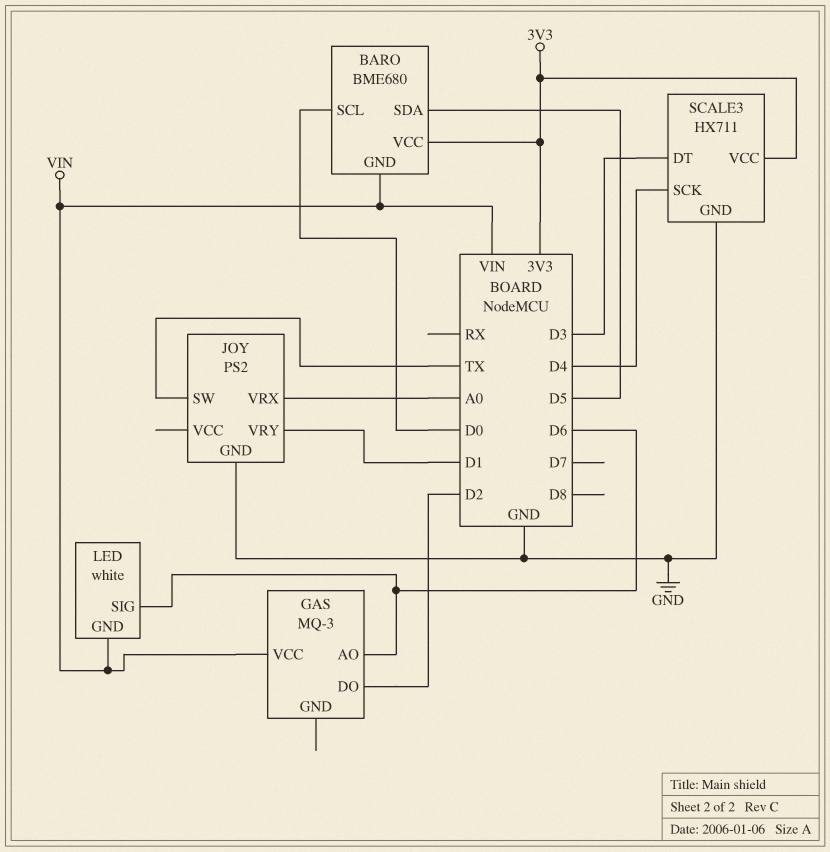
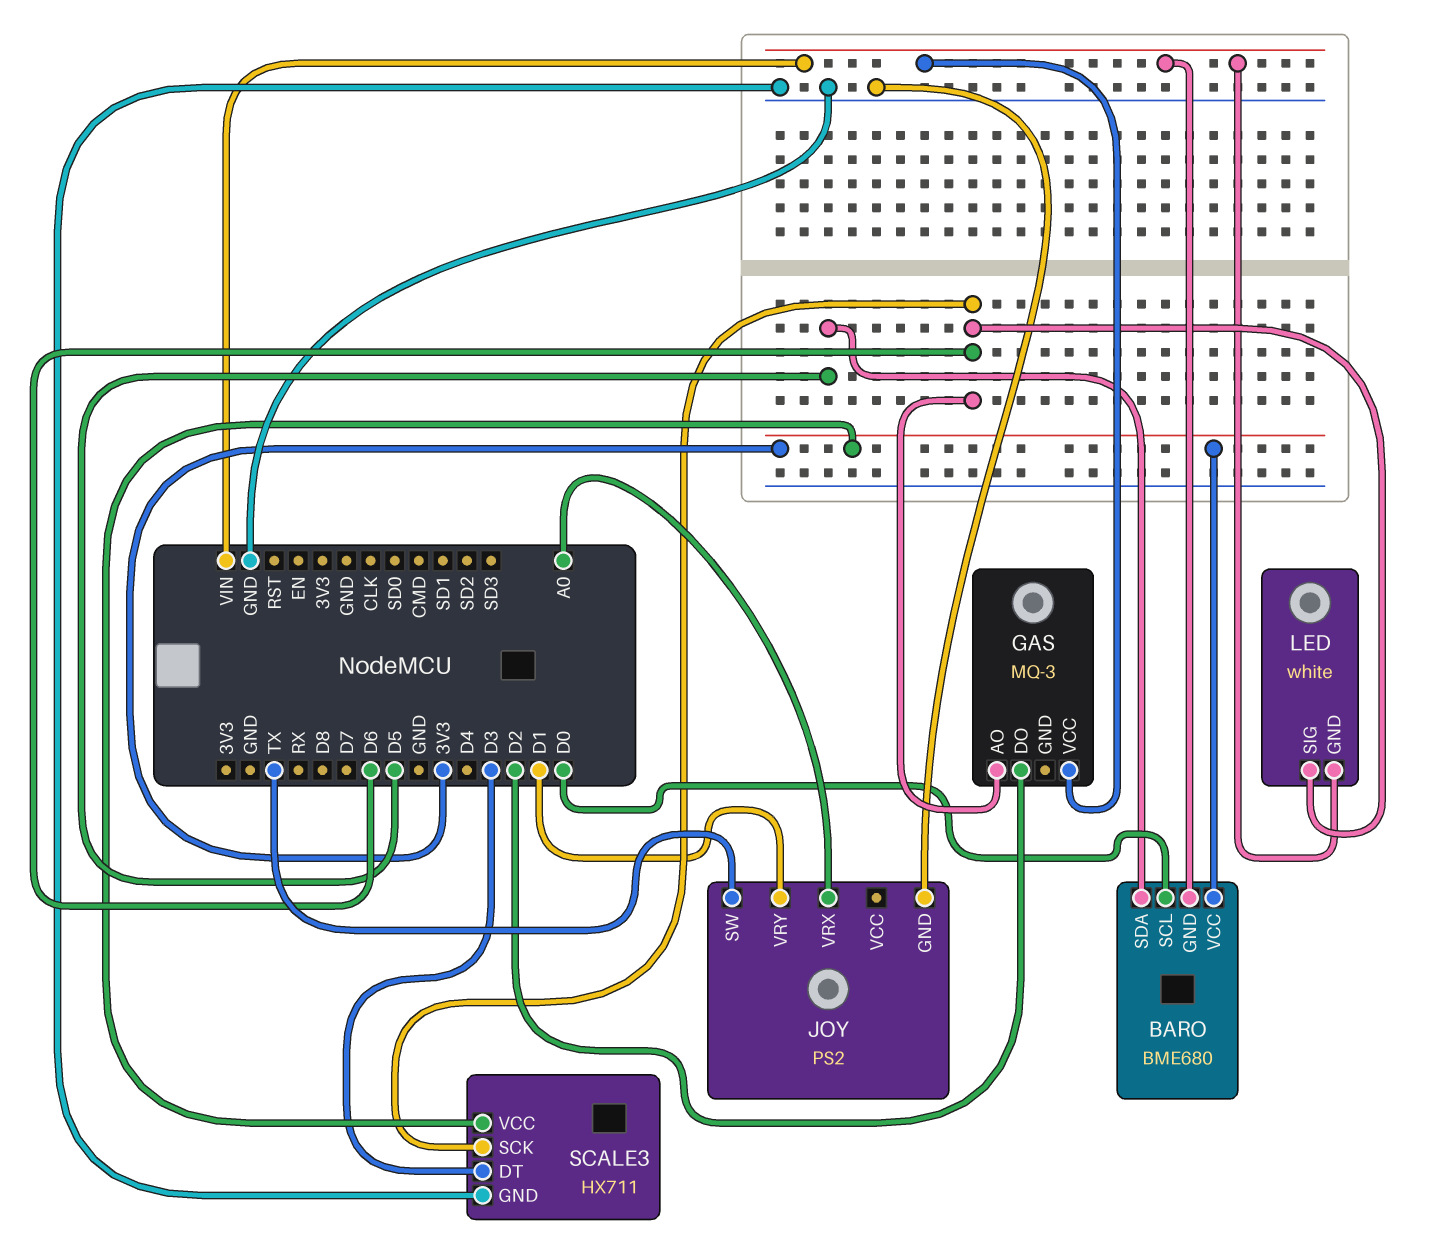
SCALE3 pin SCK: D4 -> D6

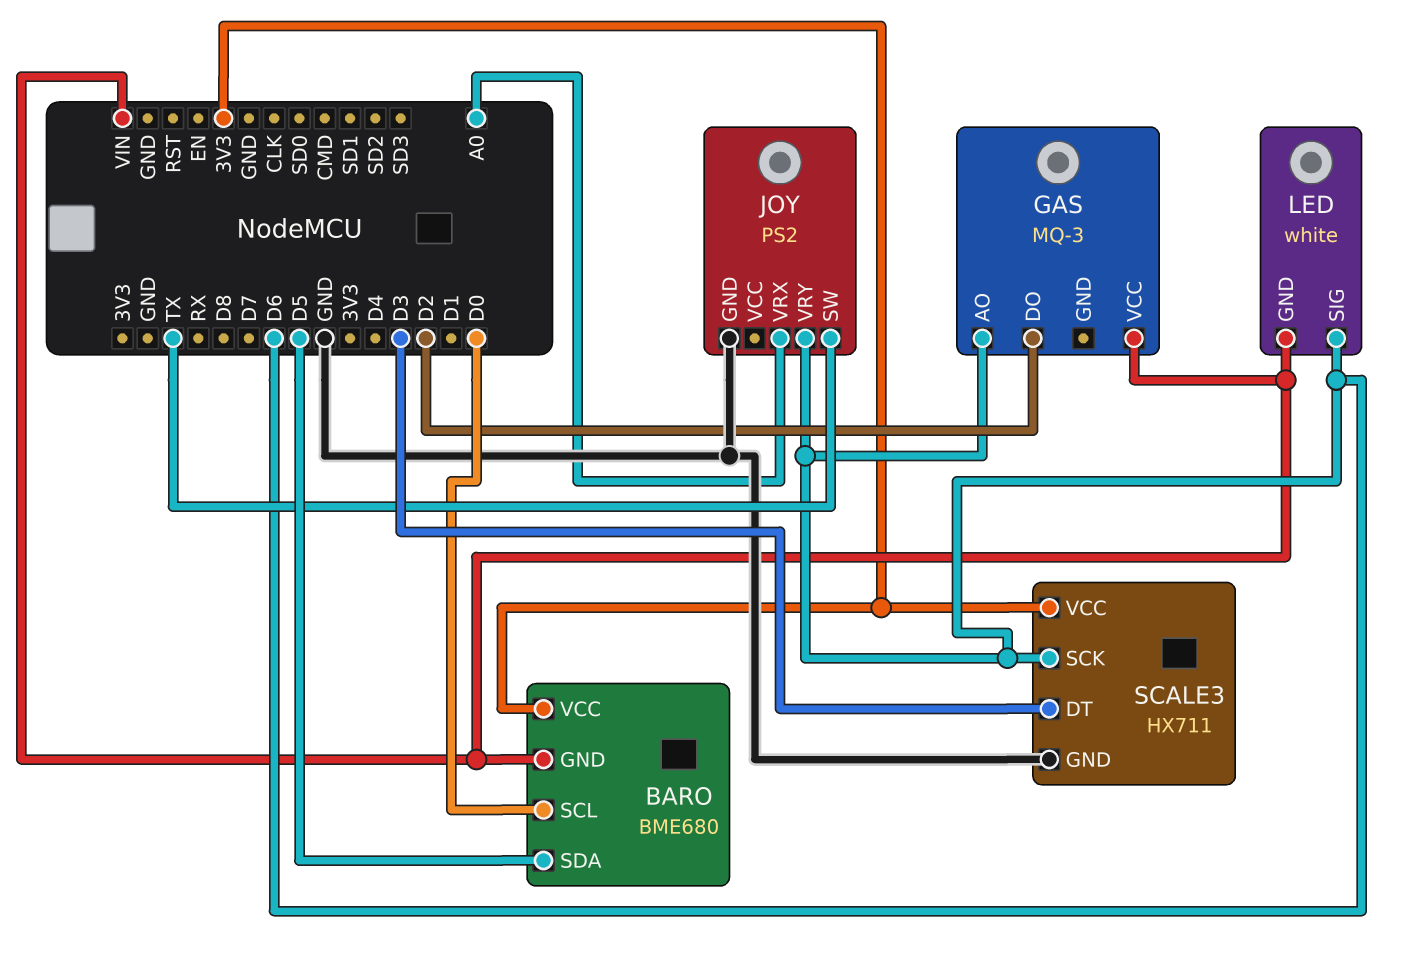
JOY pin VRY: D1 -> D6

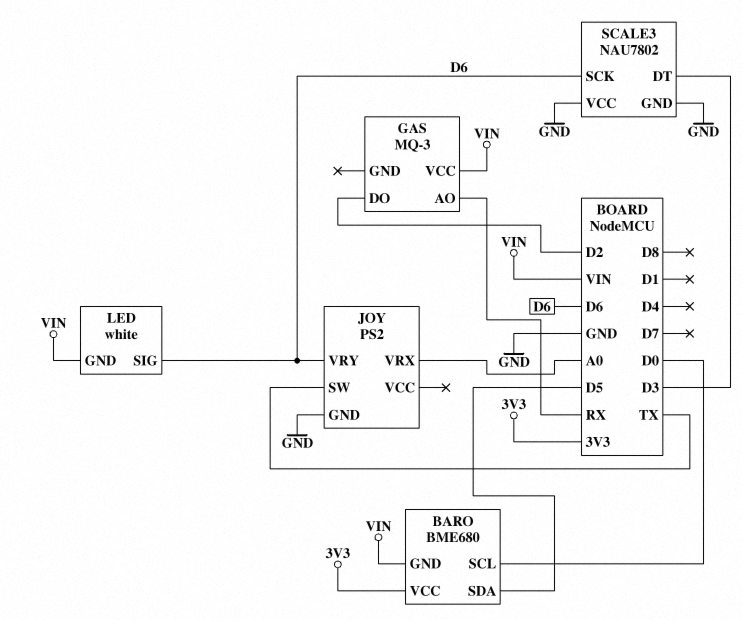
GAS pin AO: D6 -> RX
SCALE3: HX711 -> NAU7802
SCALE3 pin VCC: 3V3 -> GND

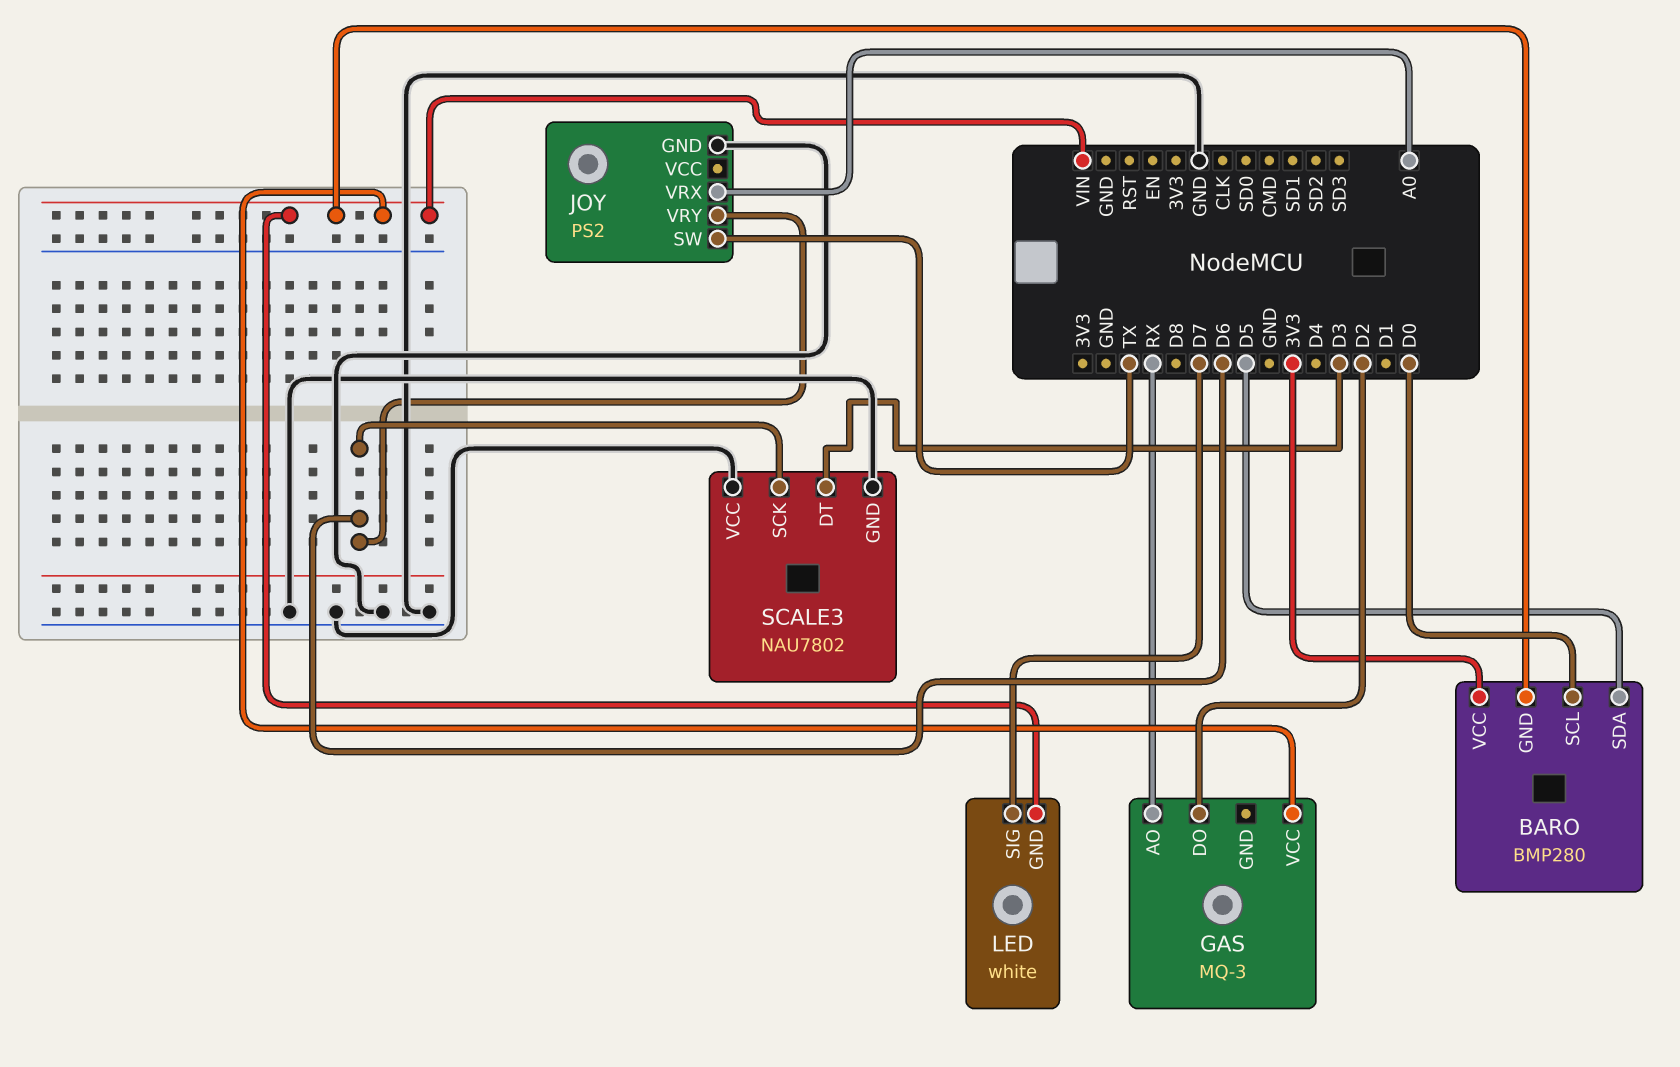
BARO: BME680 -> BMP280
LED pin SIG: D6 -> D7

